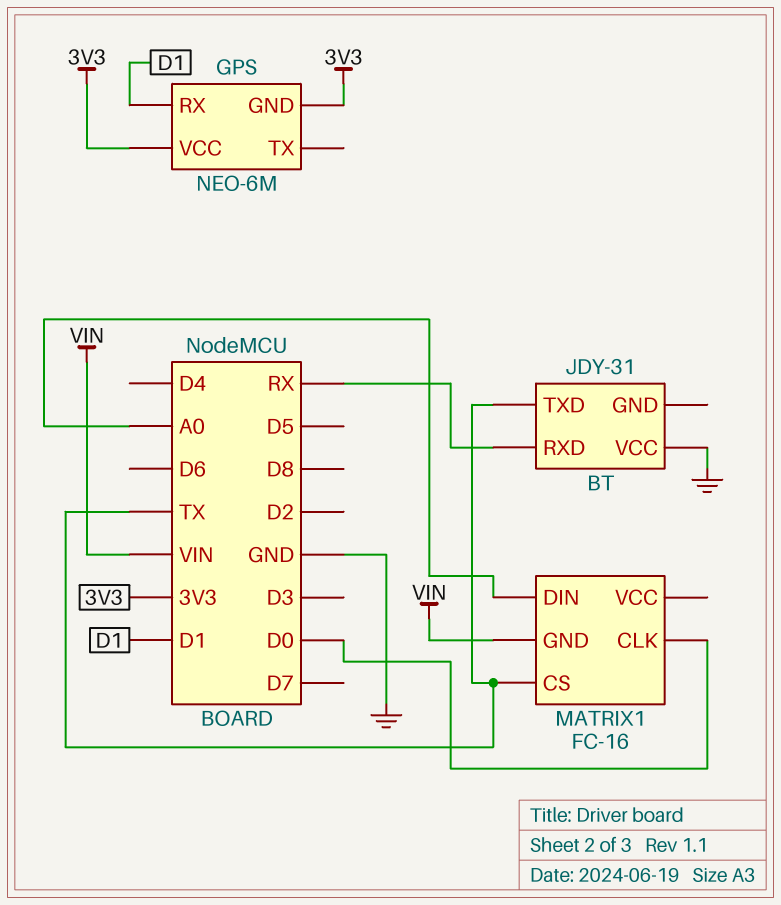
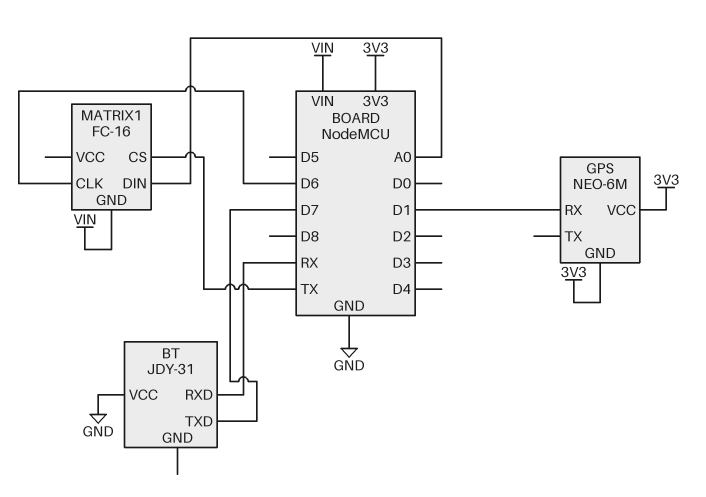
BT pin TXD: TX -> D7
MATRIX1 pin CLK: D0 -> D6

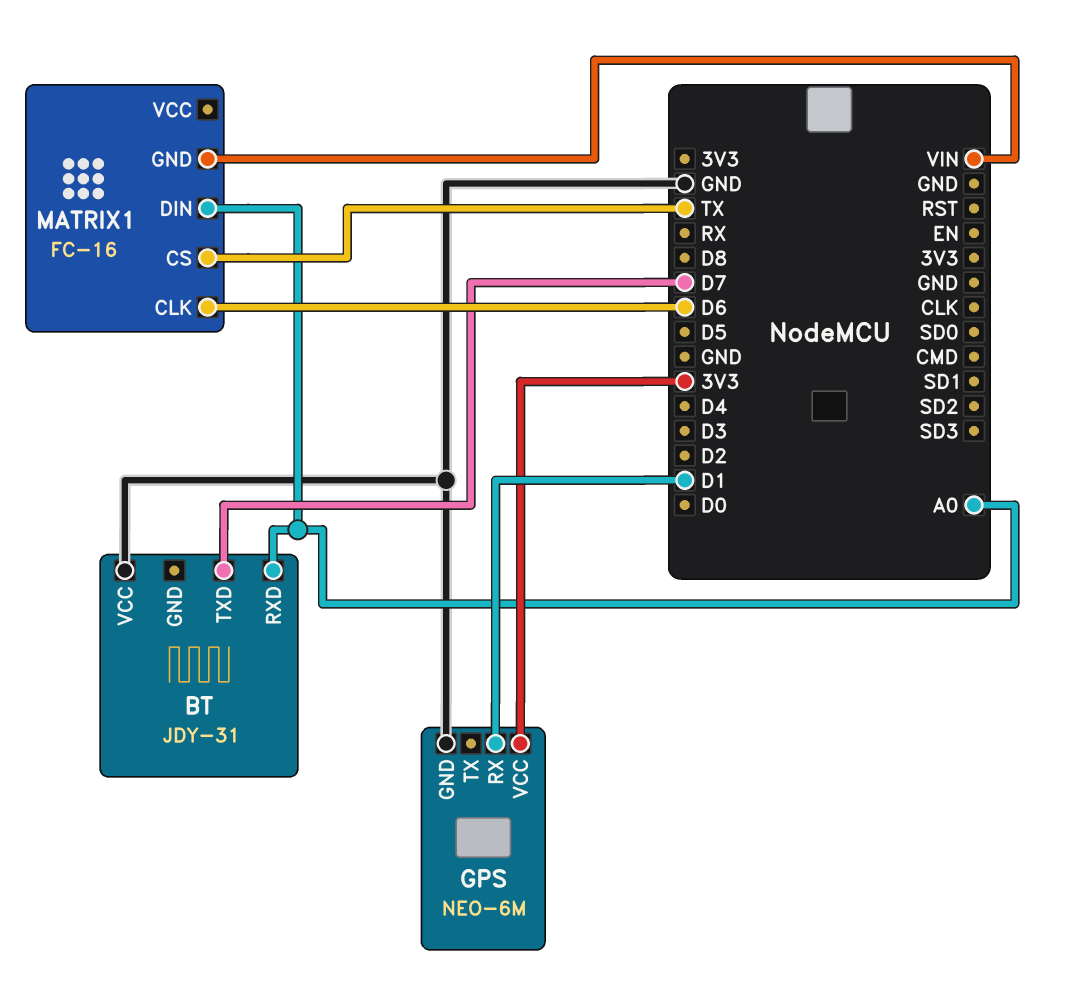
BT pin RXD: RX -> A0
GPS pin GND: 3V3 -> GND

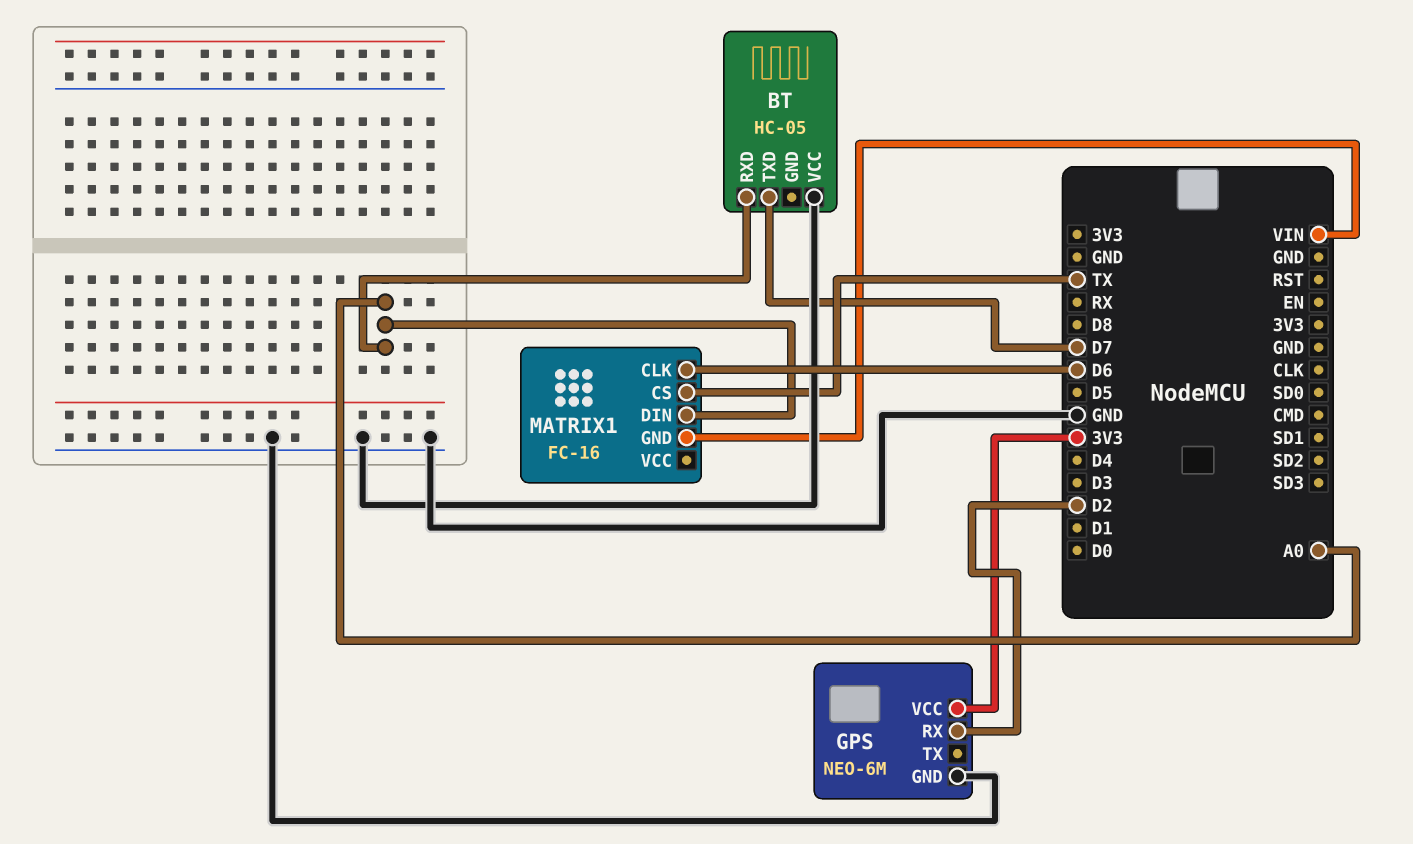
BT: JDY-31 -> HC-05
GPS pin RX: D1 -> D2

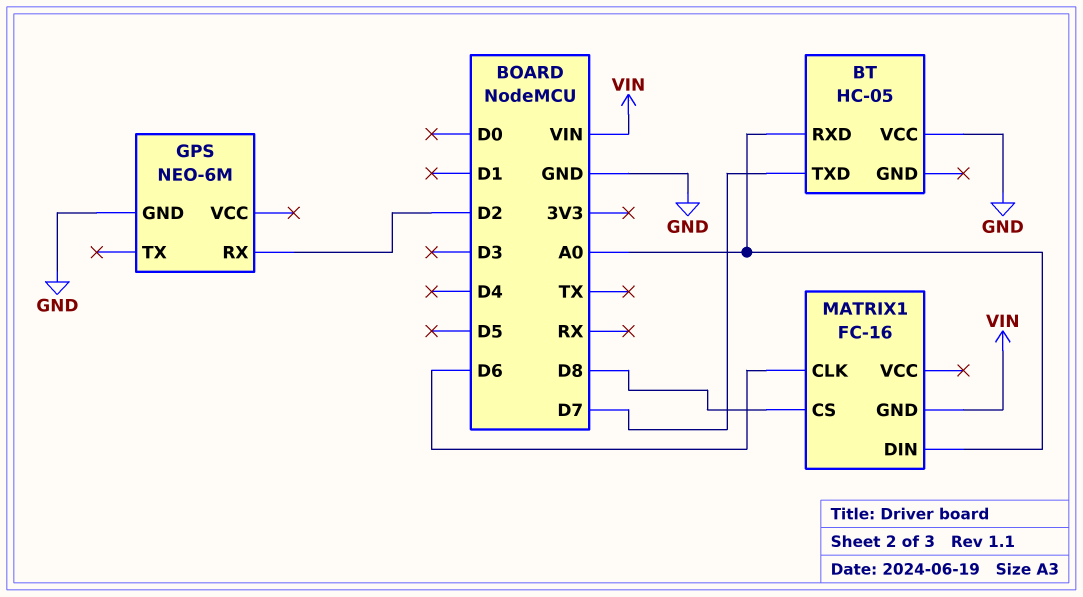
GPS pin VCC: 3V3 -> none
MATRIX1 pin CS: TX -> D8

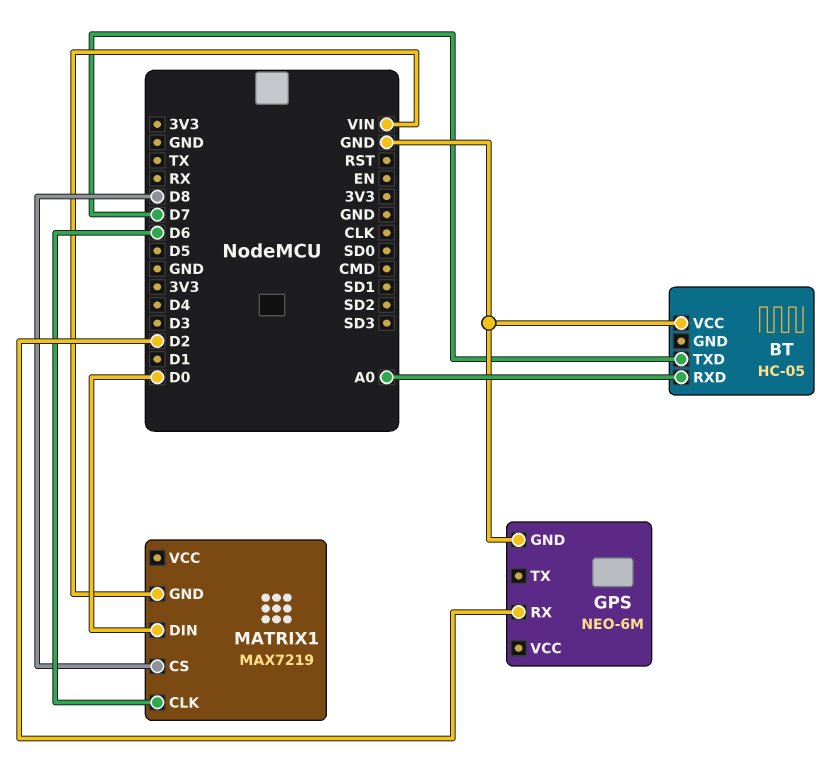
MATRIX1: FC-16 -> MAX7219
MATRIX1 pin DIN: A0 -> D0

